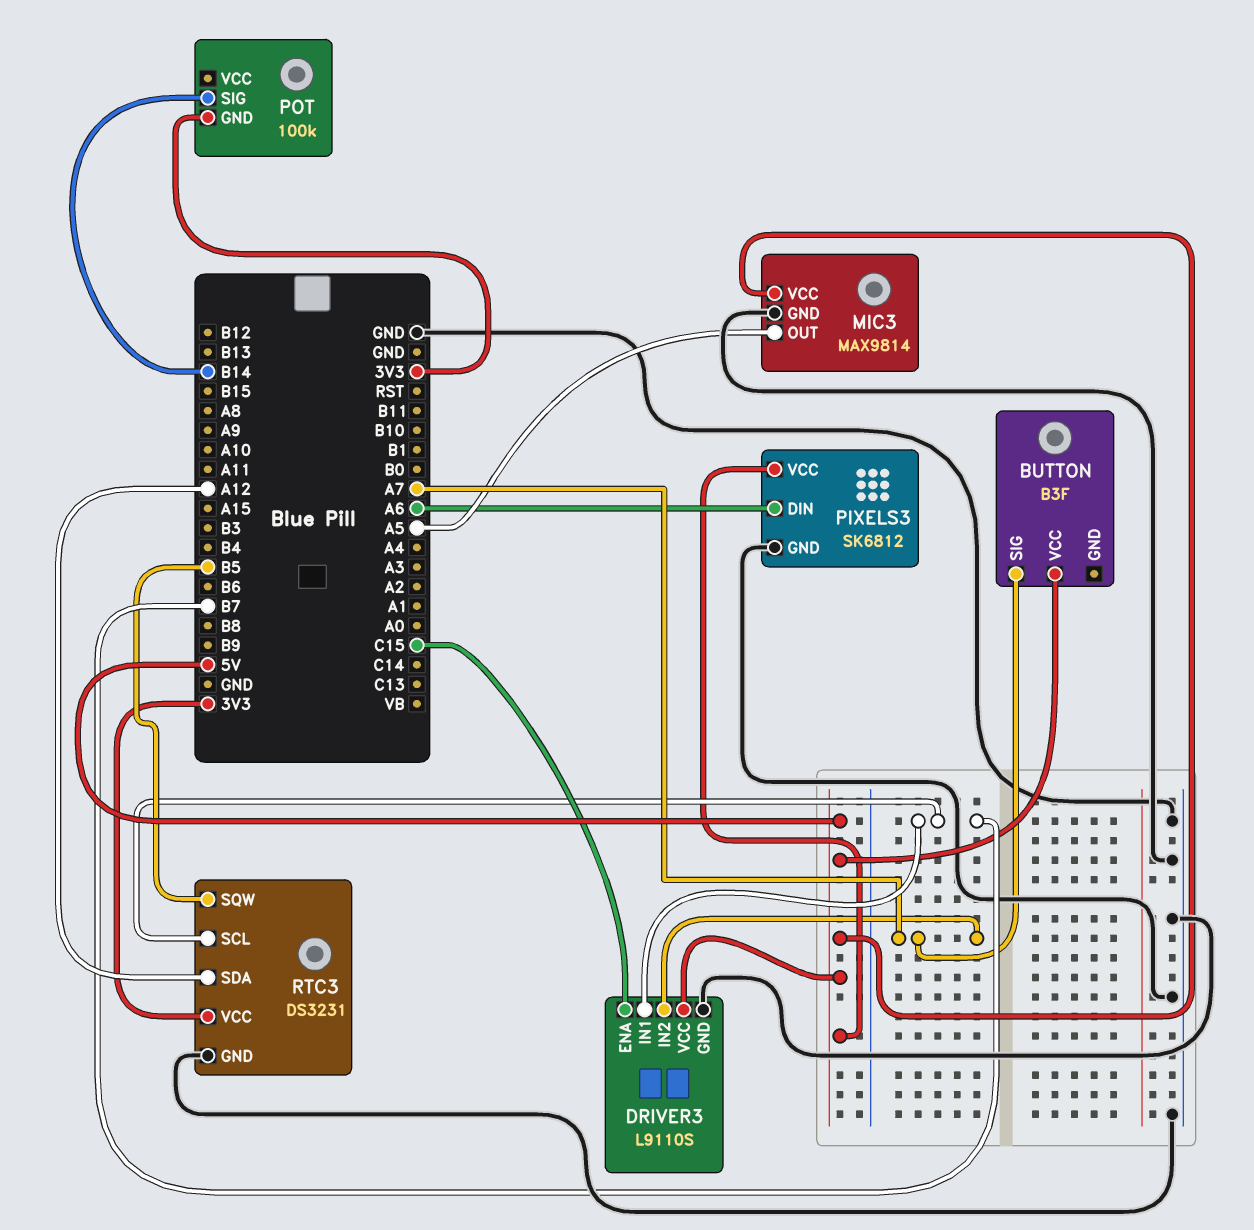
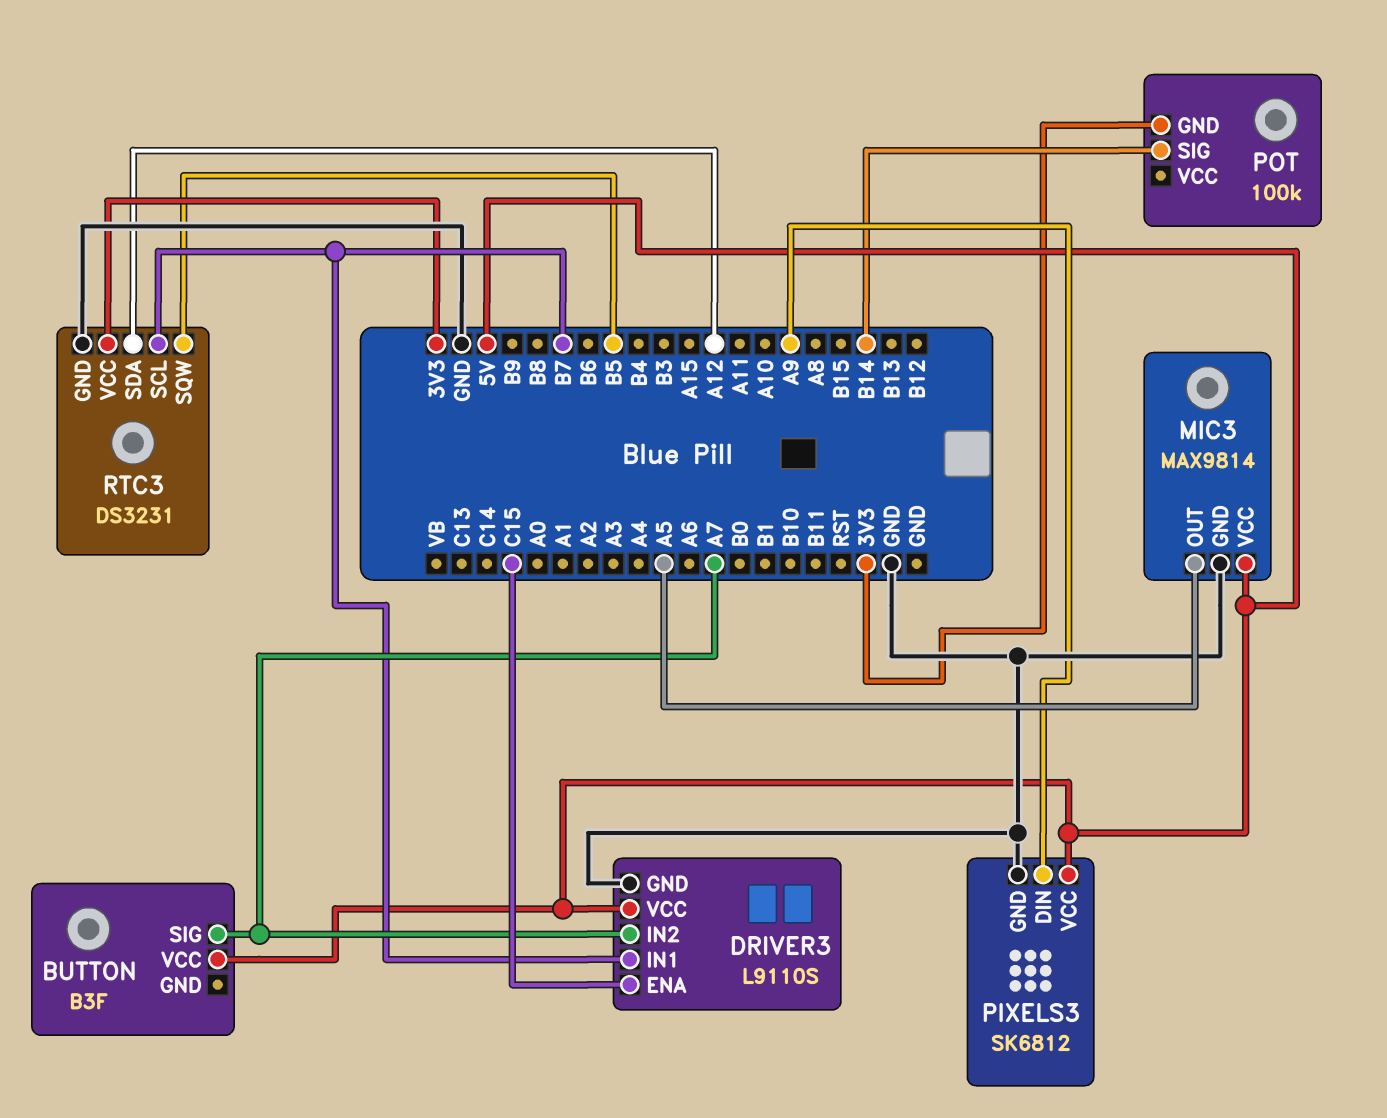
PIXELS3 pin DIN: A6 -> A9

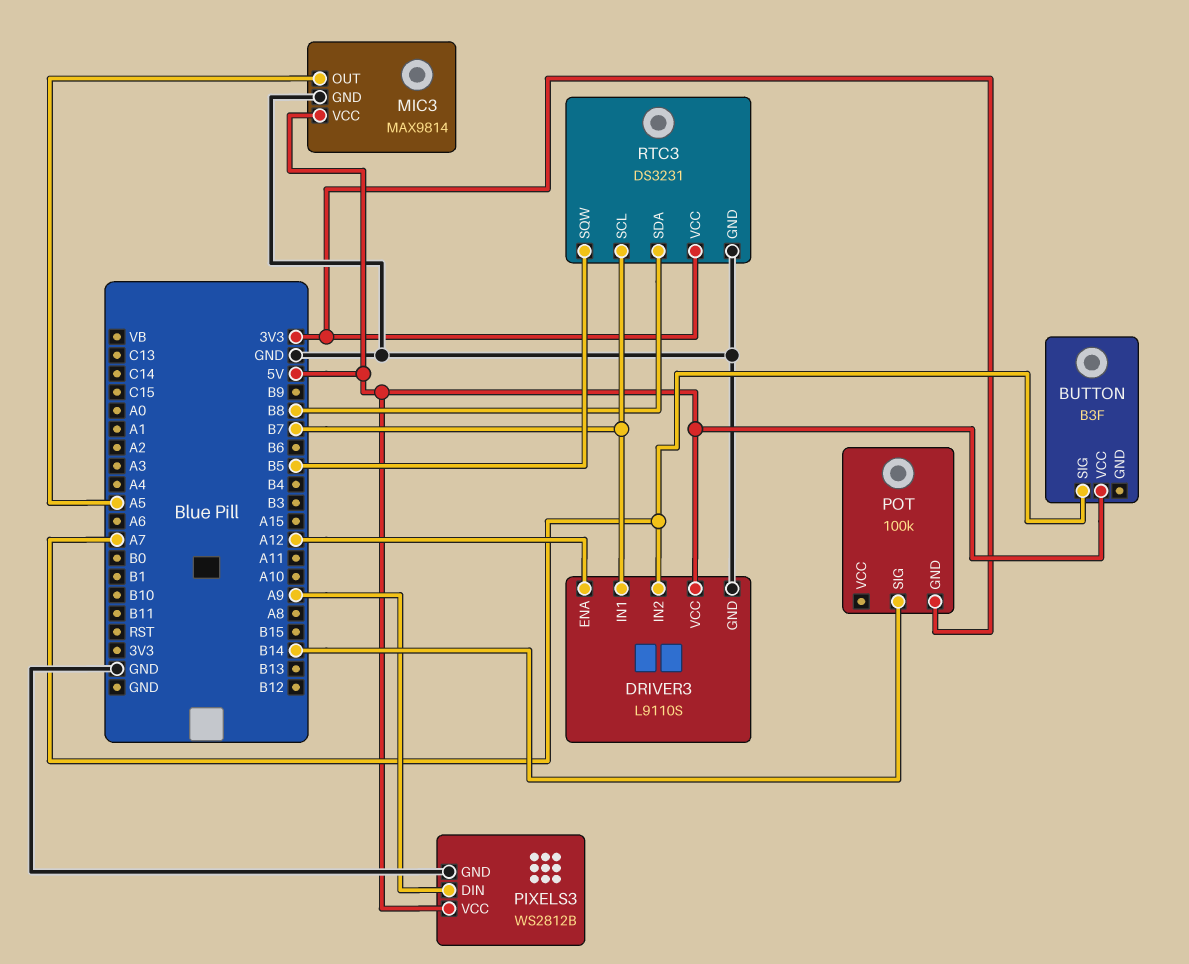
DRIVER3 pin ENA: C15 -> A12
PIXELS3: SK6812 -> WS2812B
RTC3 pin SDA: A12 -> B8

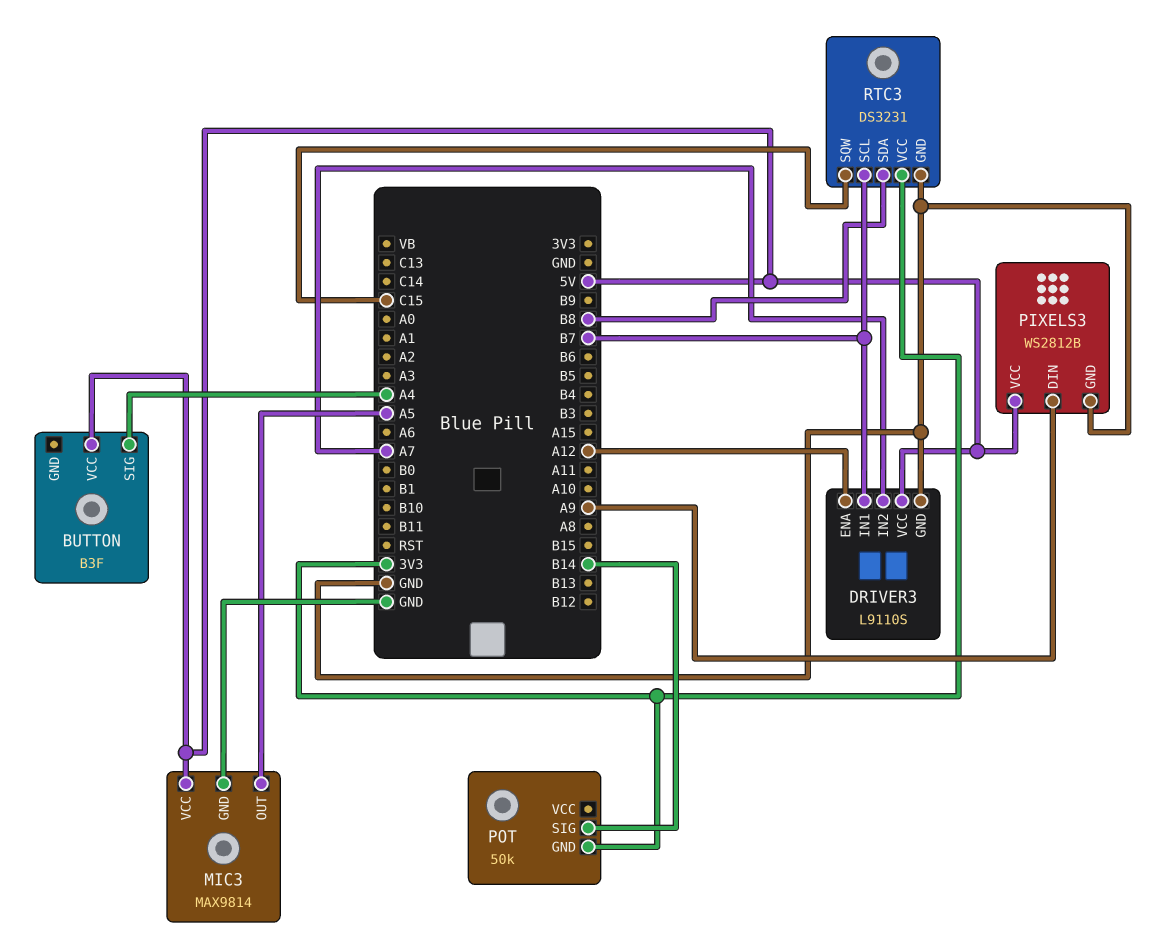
BUTTON pin SIG: A7 -> A4
POT: 100k -> 50k
RTC3 pin SQW: B5 -> C15

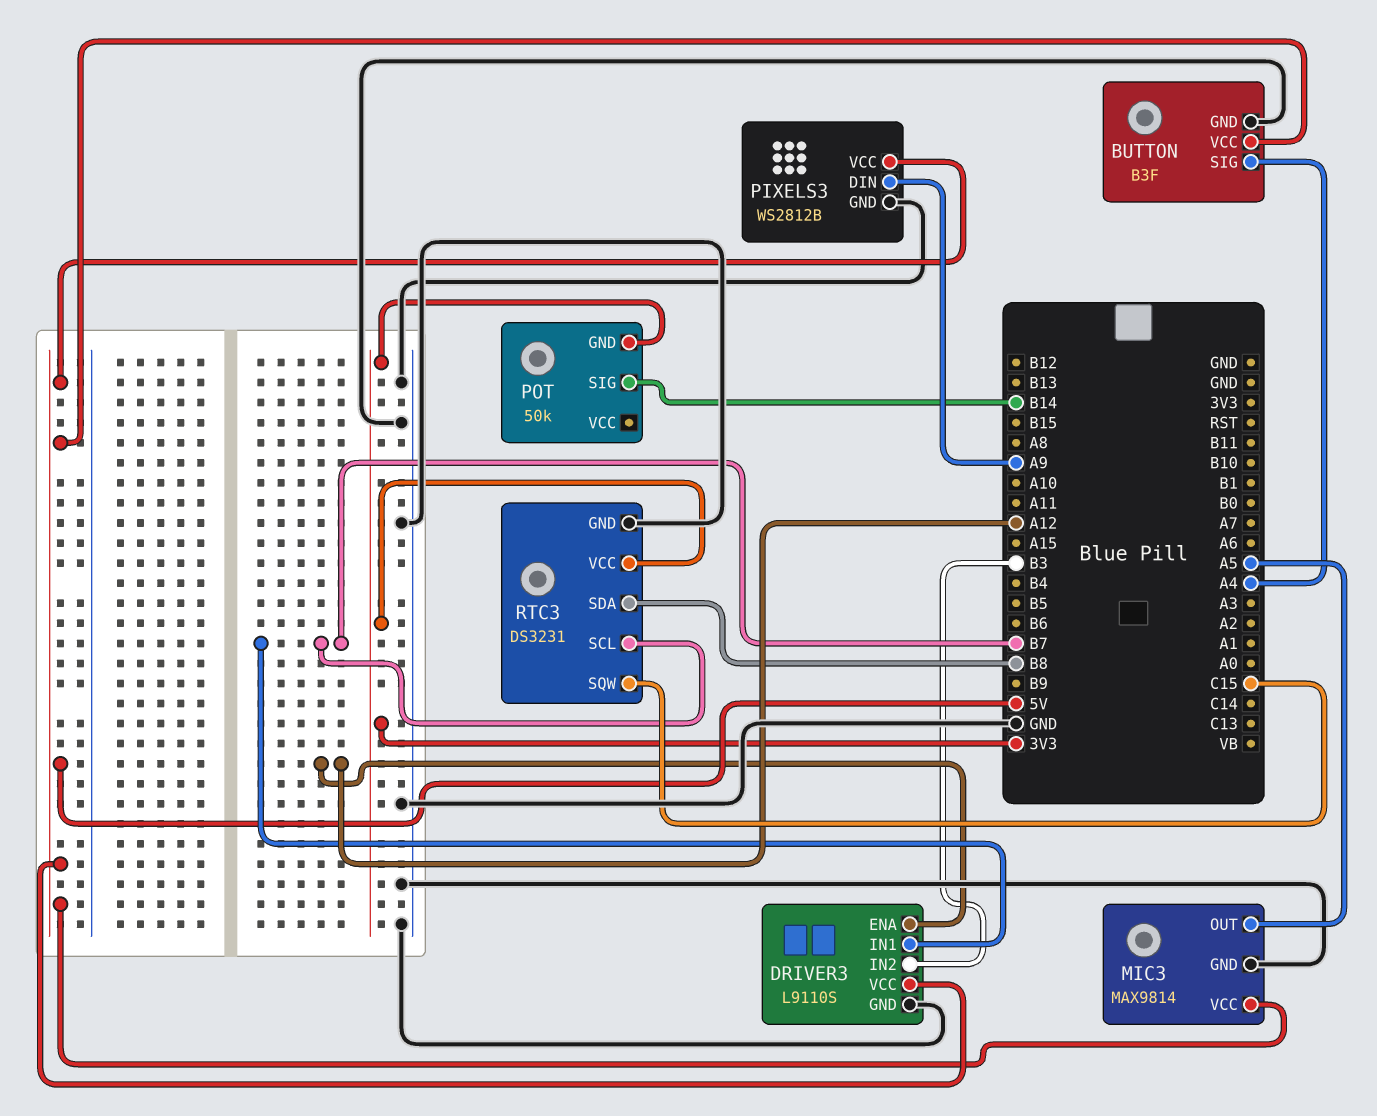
BUTTON pin GND: none -> GND
DRIVER3 pin IN2: A7 -> B3

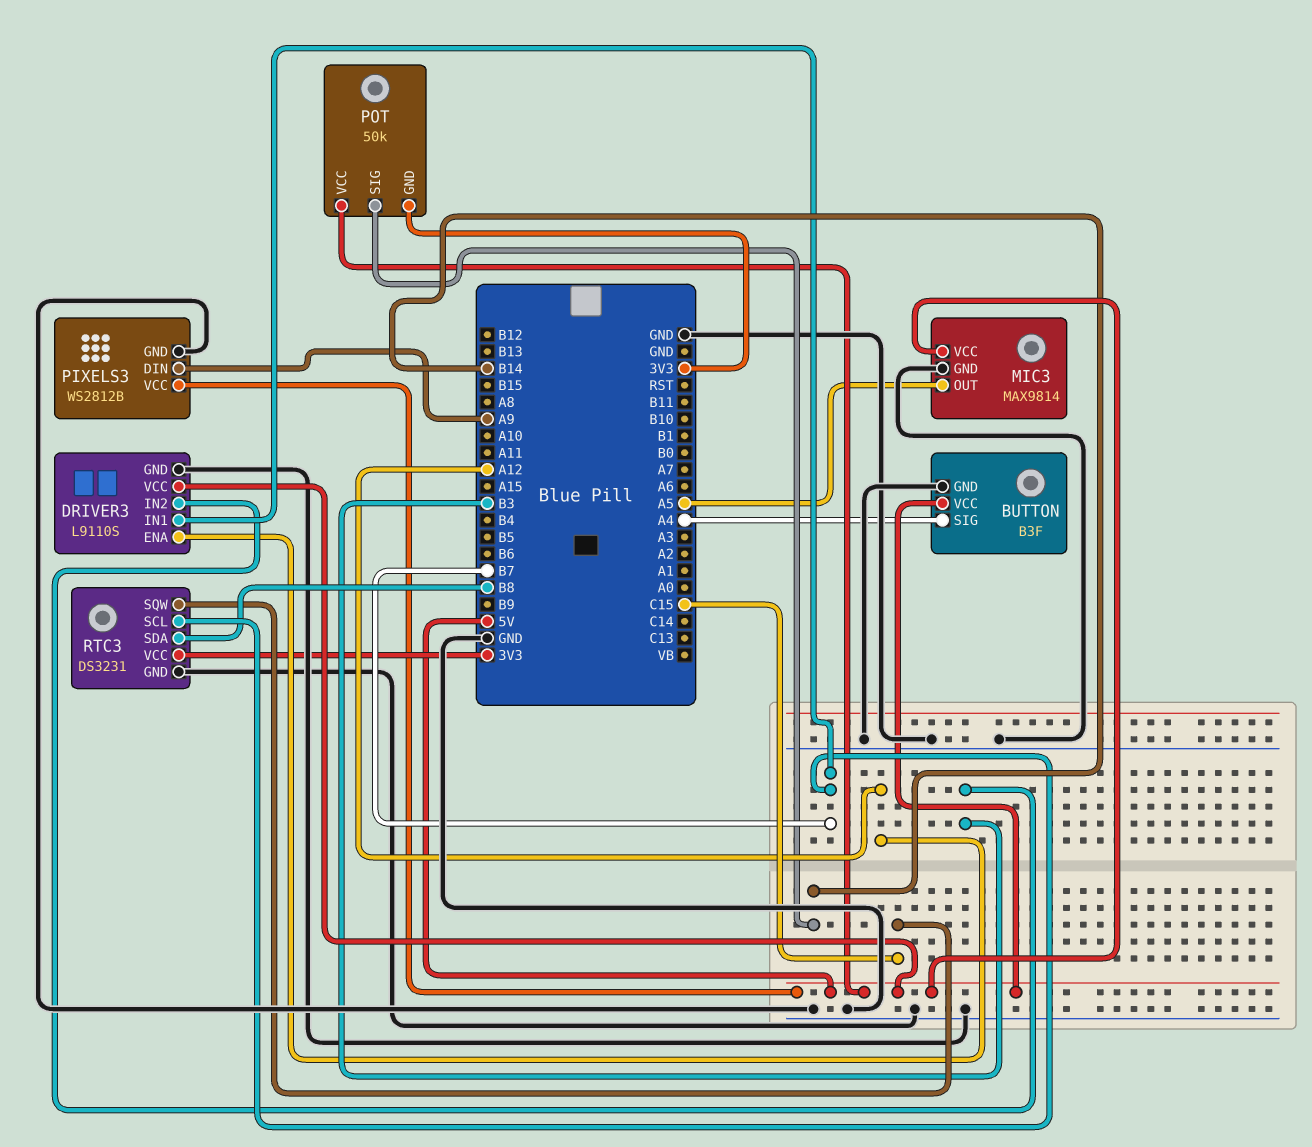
POT pin VCC: none -> 5V

